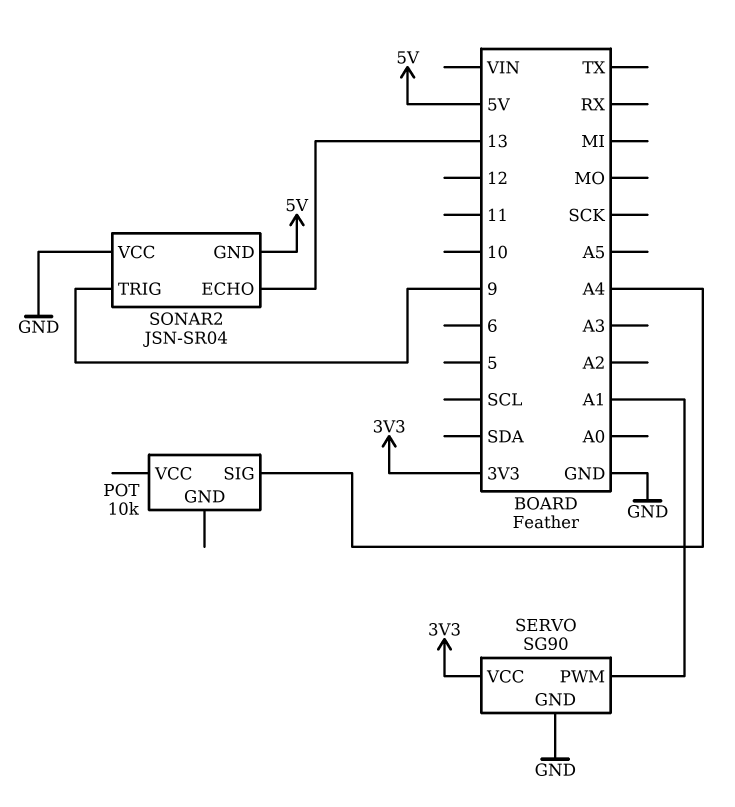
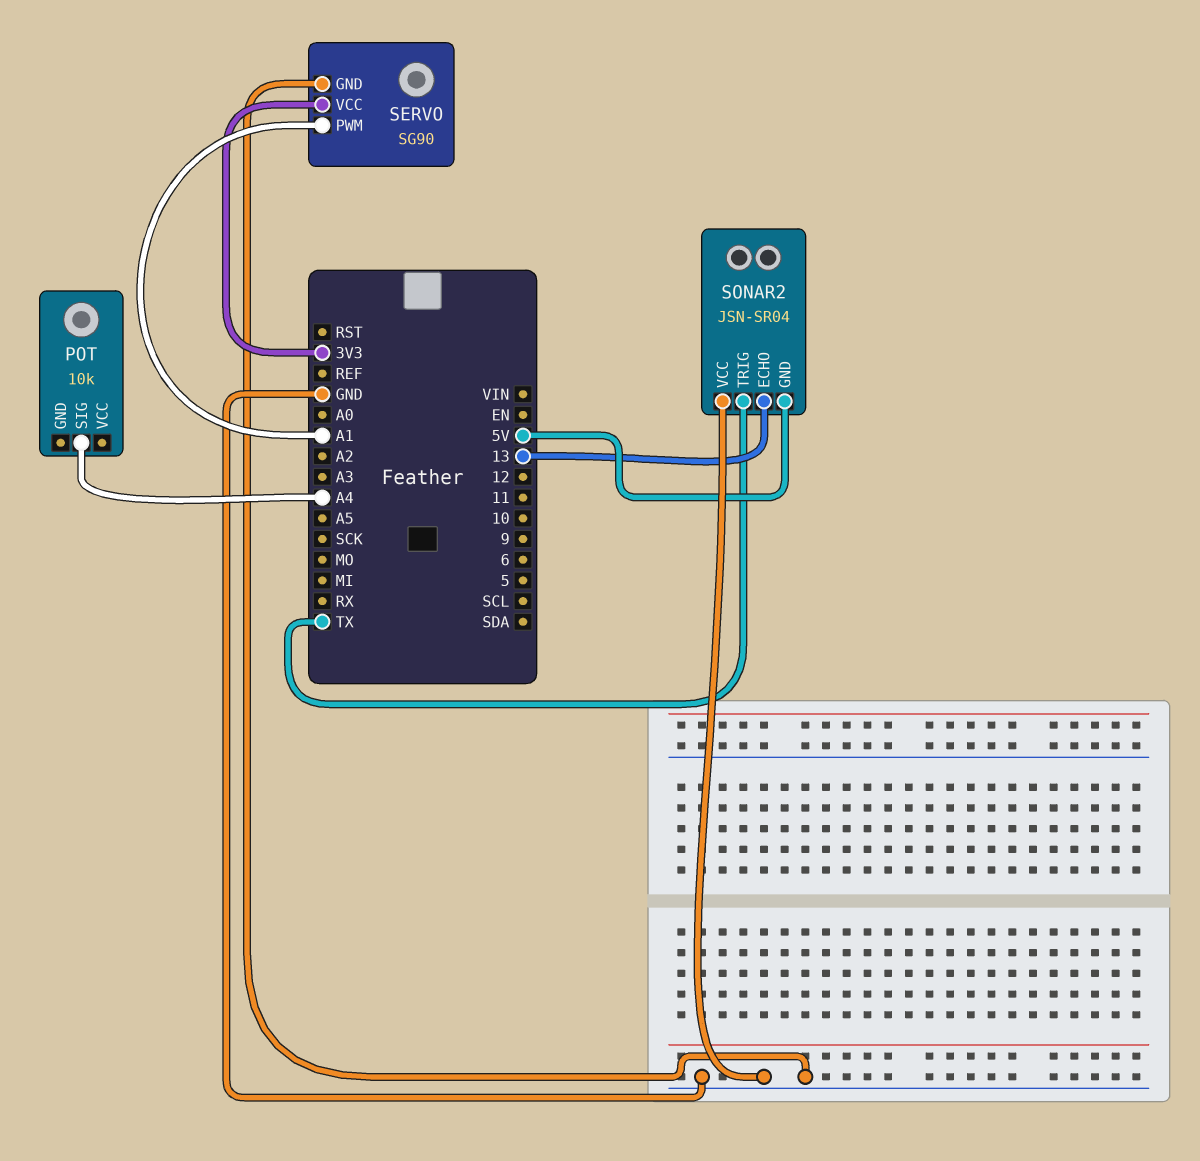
SONAR2 pin TRIG: 9 -> TX

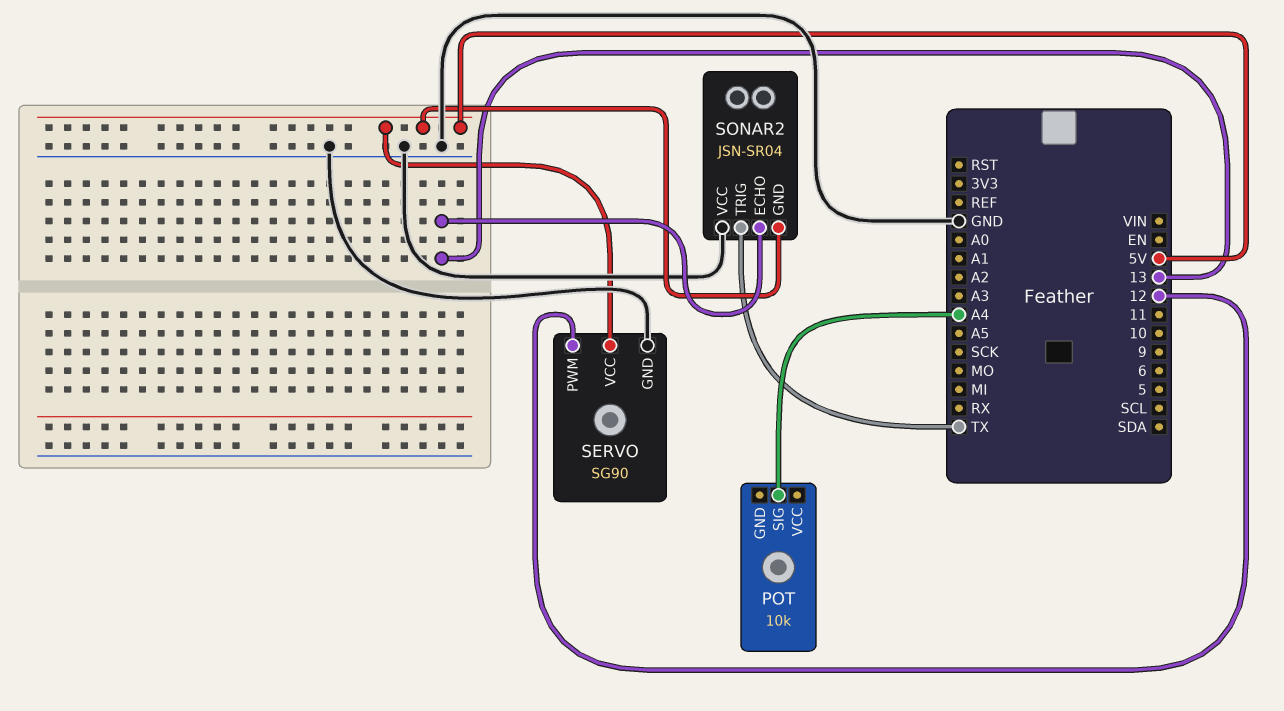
SERVO pin PWM: A1 -> 12
SERVO pin VCC: 3V3 -> 5V

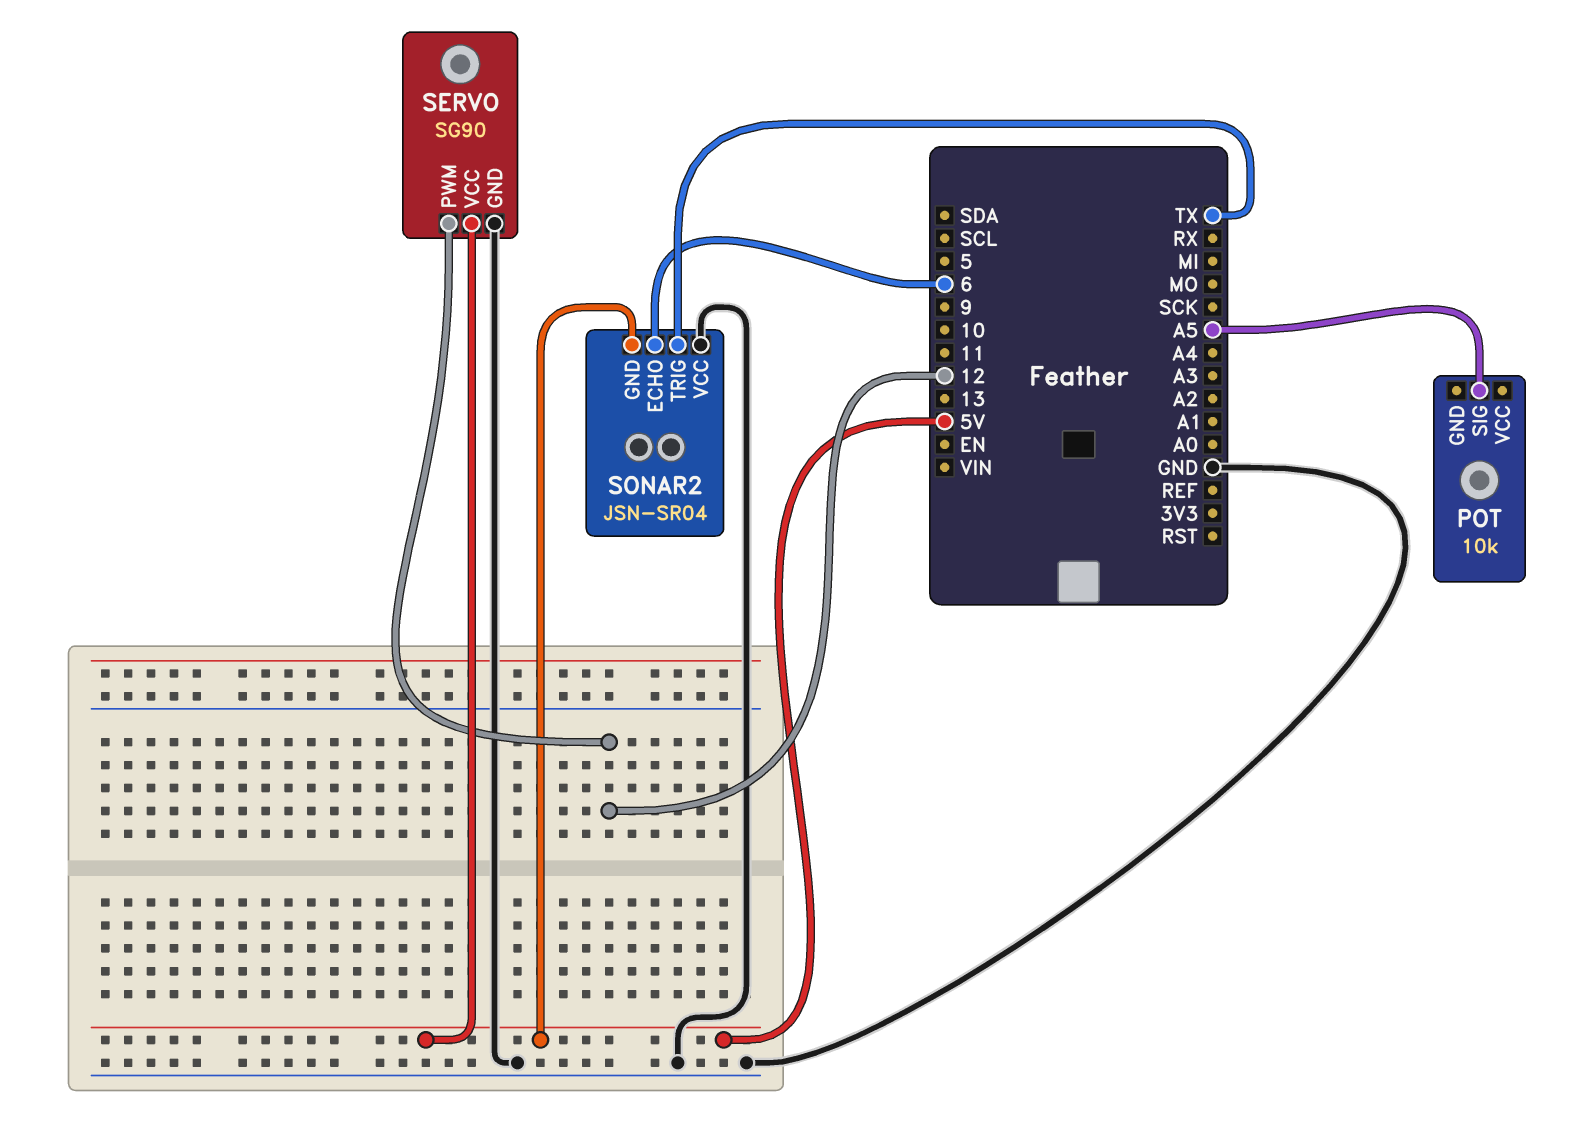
POT pin SIG: A4 -> A5
SONAR2 pin ECHO: 13 -> 6

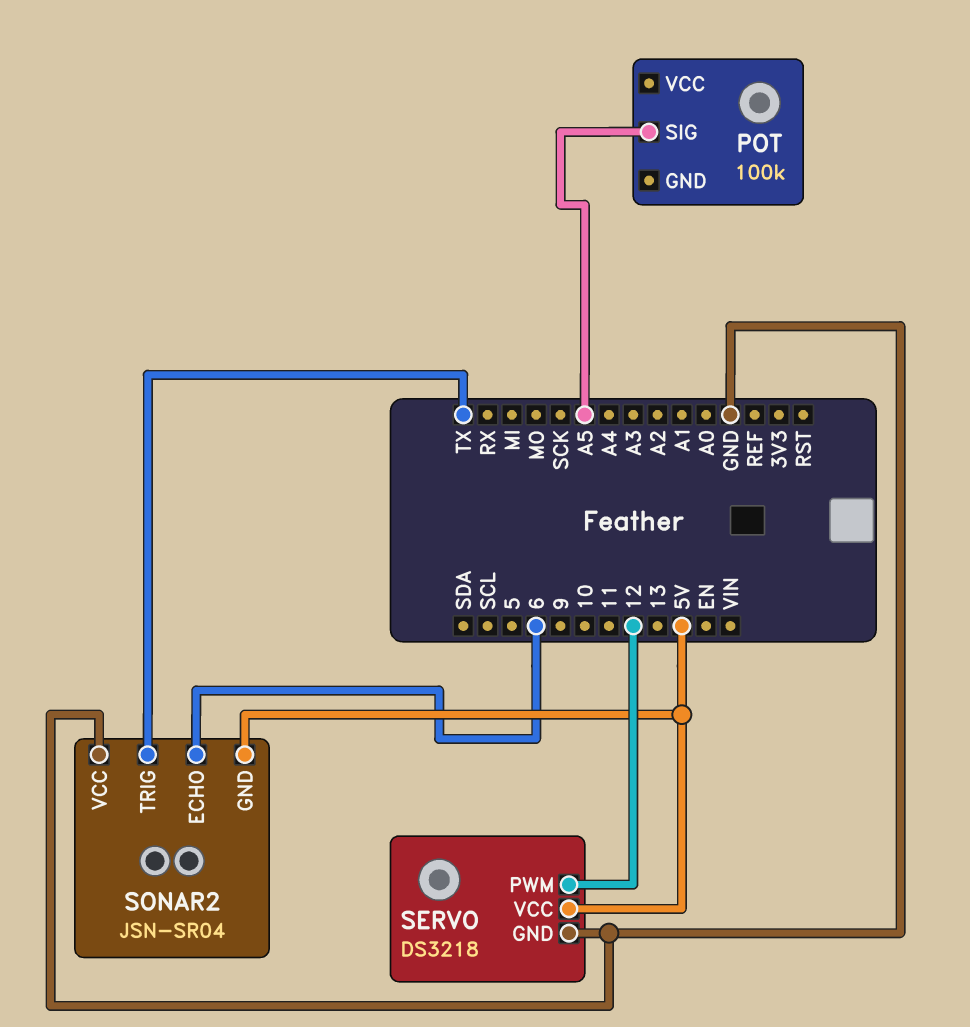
POT: 10k -> 100k
SERVO: SG90 -> DS3218

